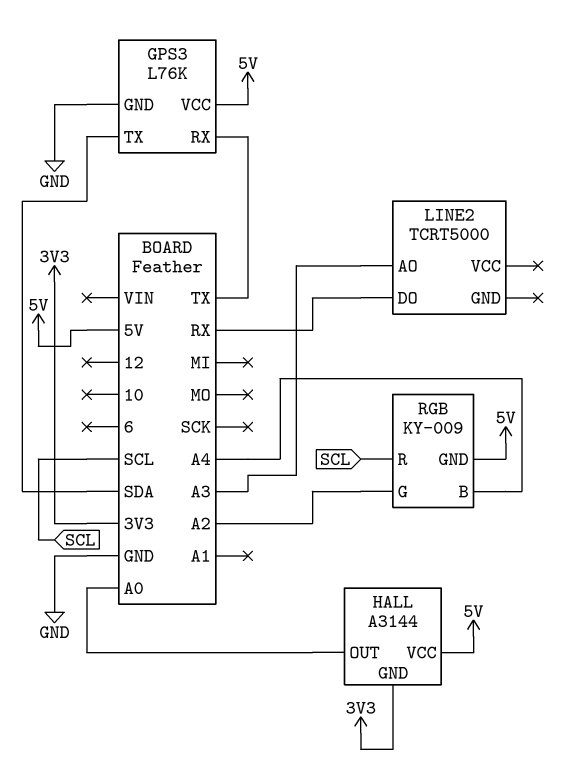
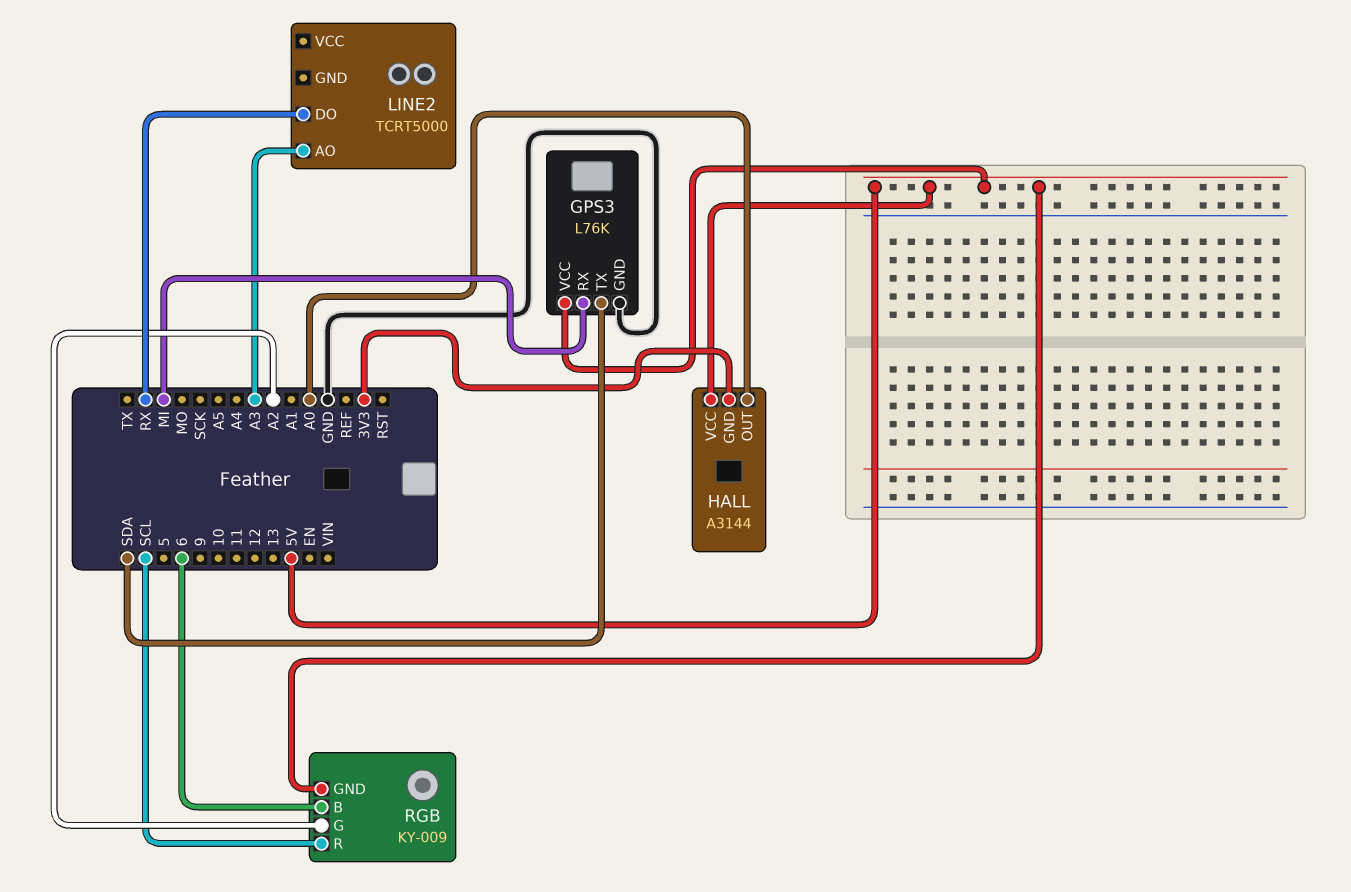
GPS3 pin RX: TX -> MI
RGB pin B: A4 -> 6

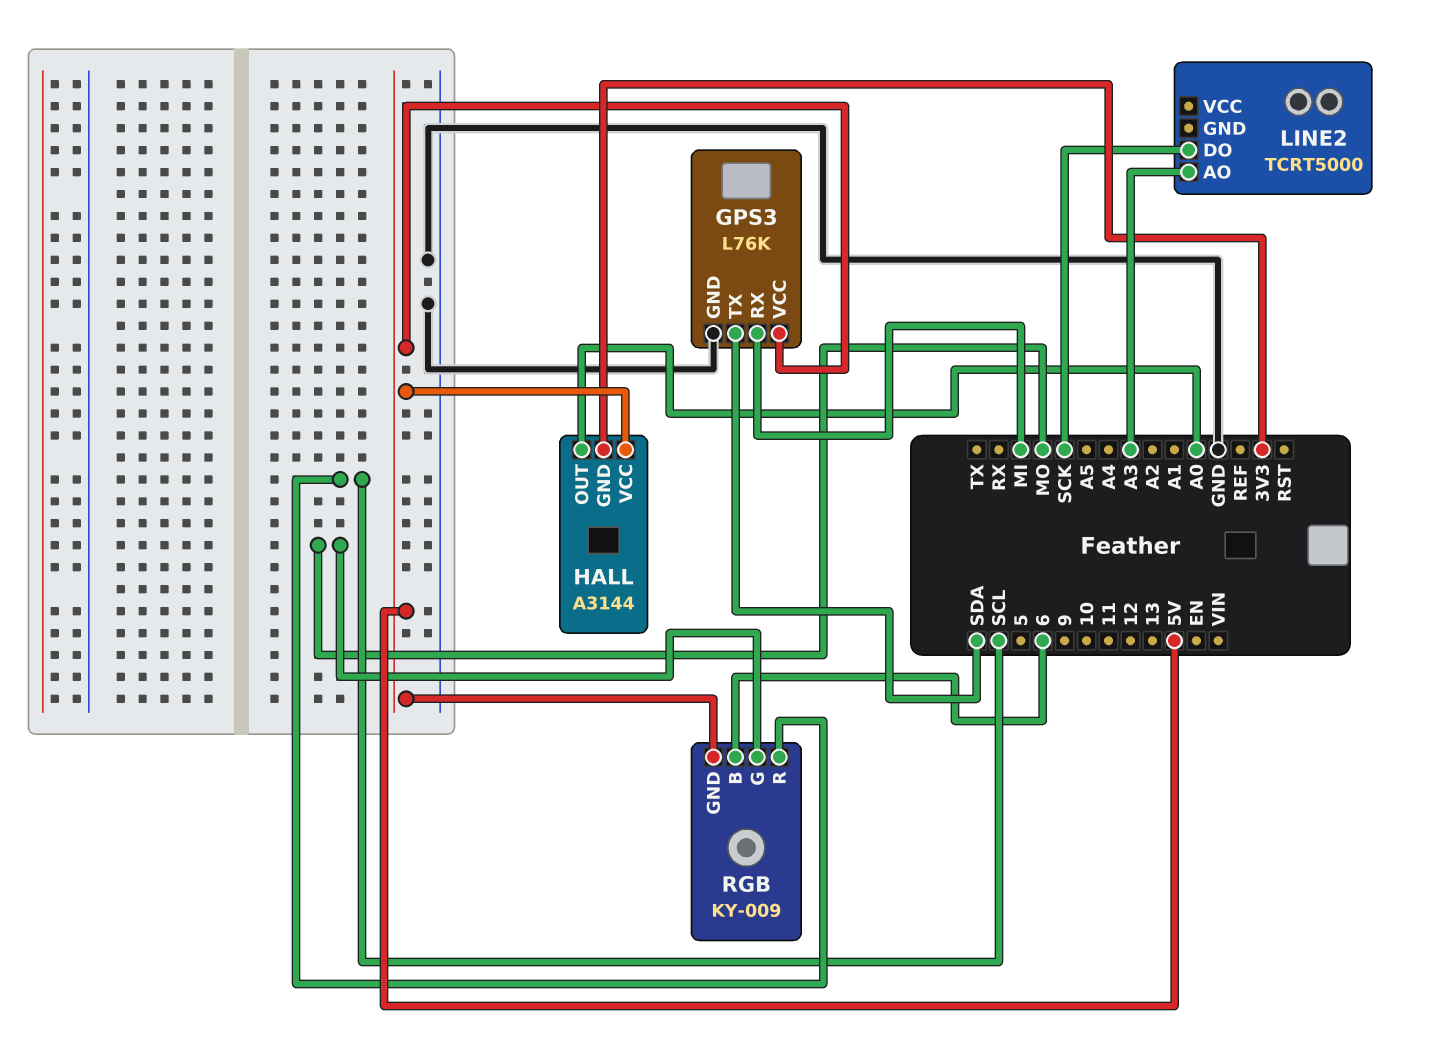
LINE2 pin DO: RX -> SCK
RGB pin G: A2 -> MO

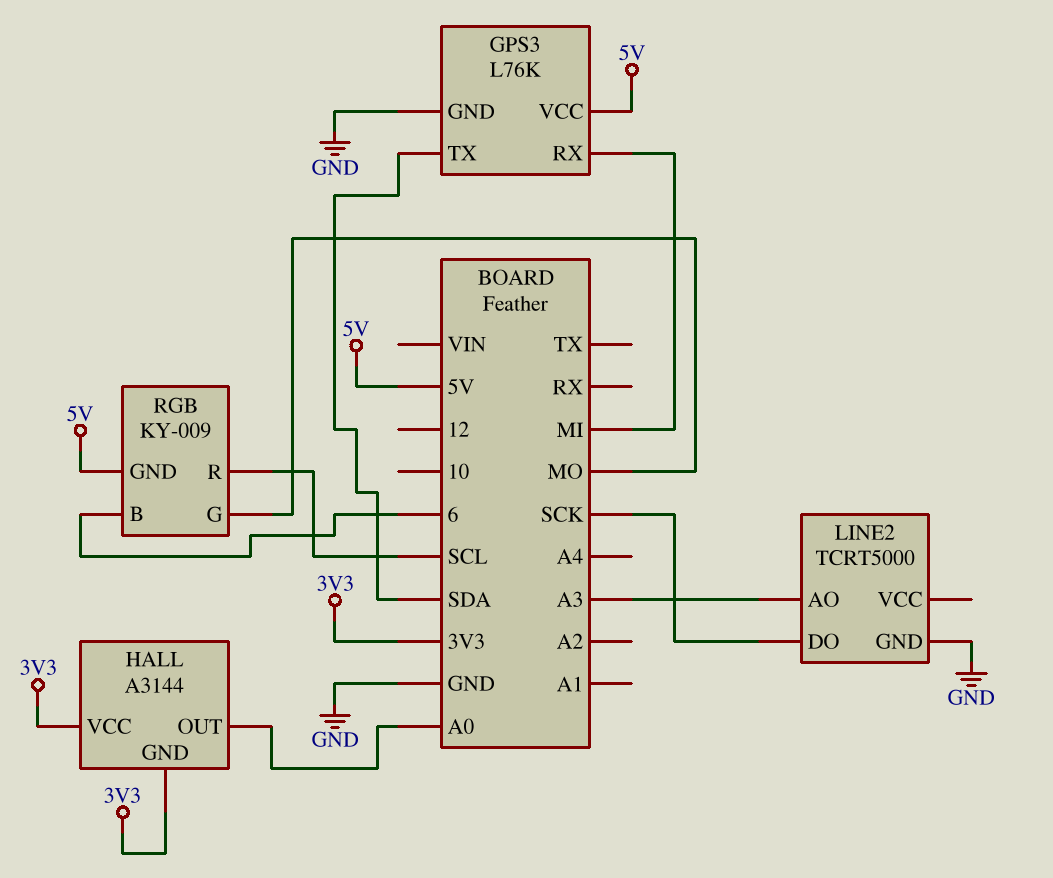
HALL pin VCC: 5V -> 3V3
LINE2 pin GND: none -> GND

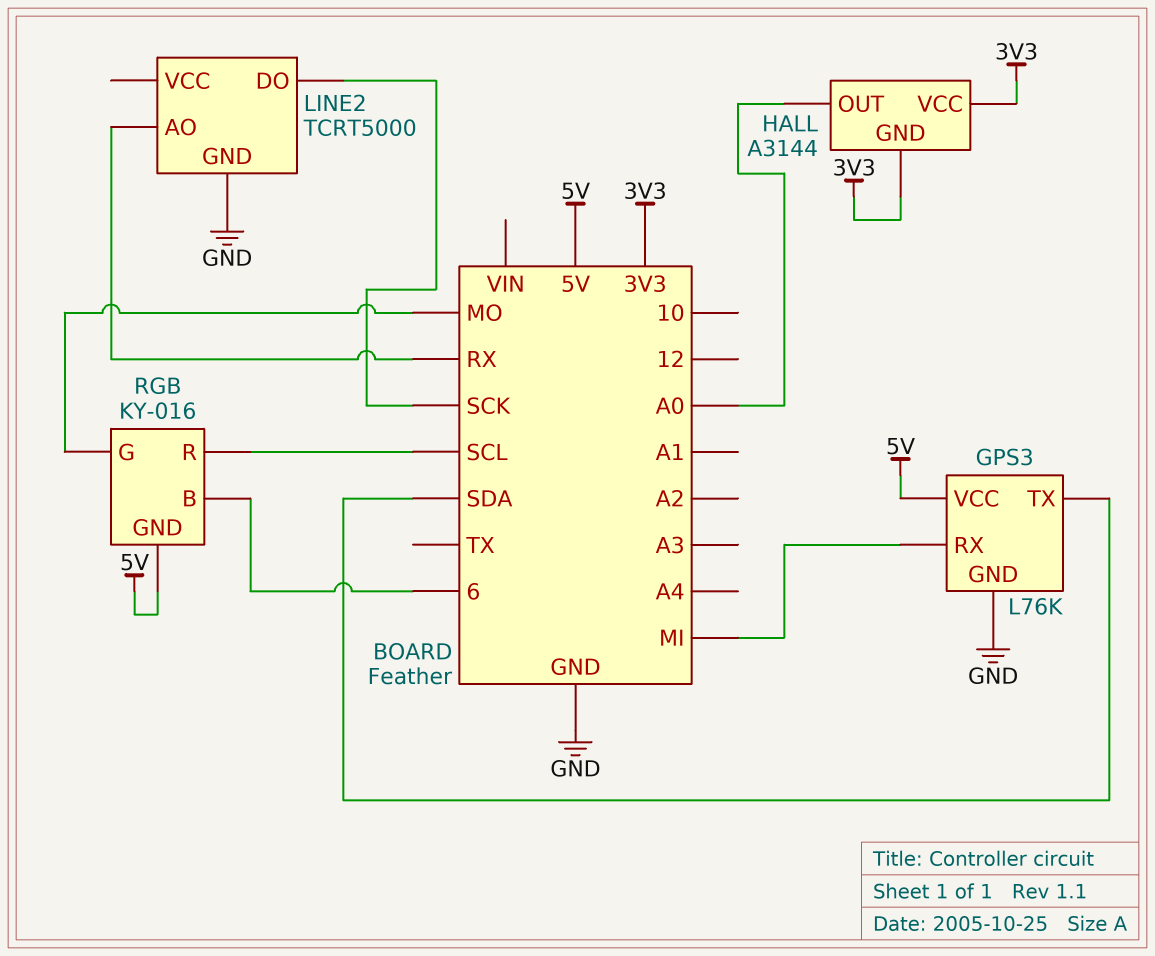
LINE2 pin AO: A3 -> RX
RGB: KY-009 -> KY-016

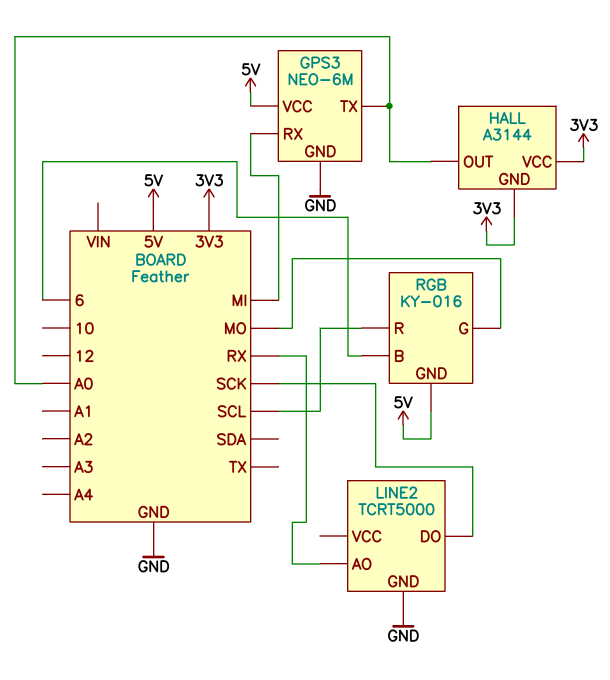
GPS3: L76K -> NEO-6M
GPS3 pin TX: SDA -> A0

